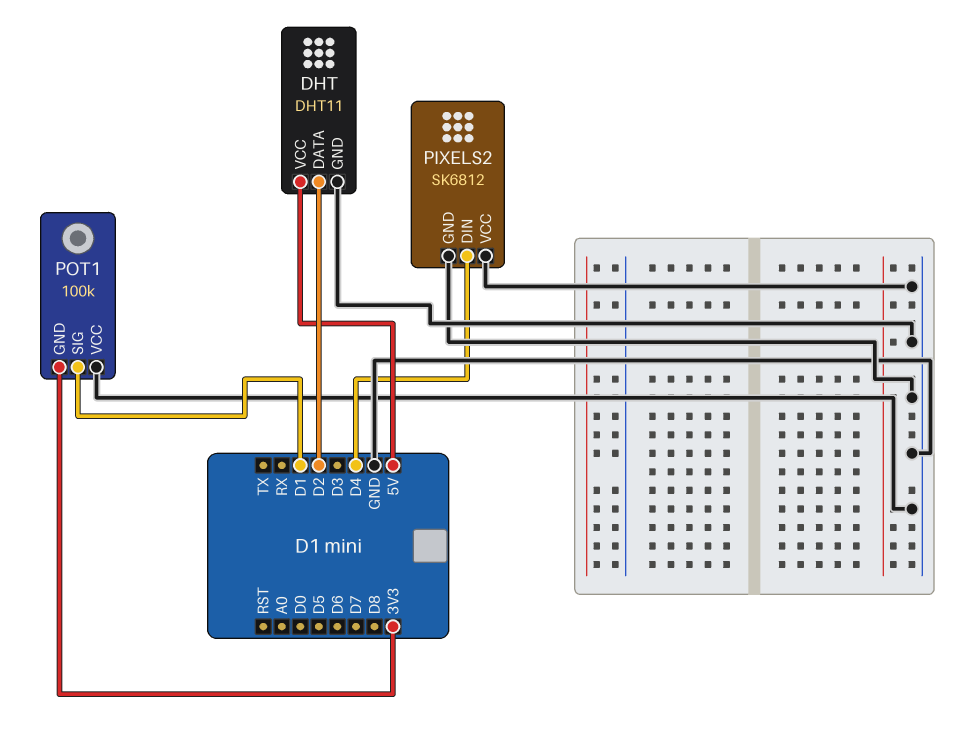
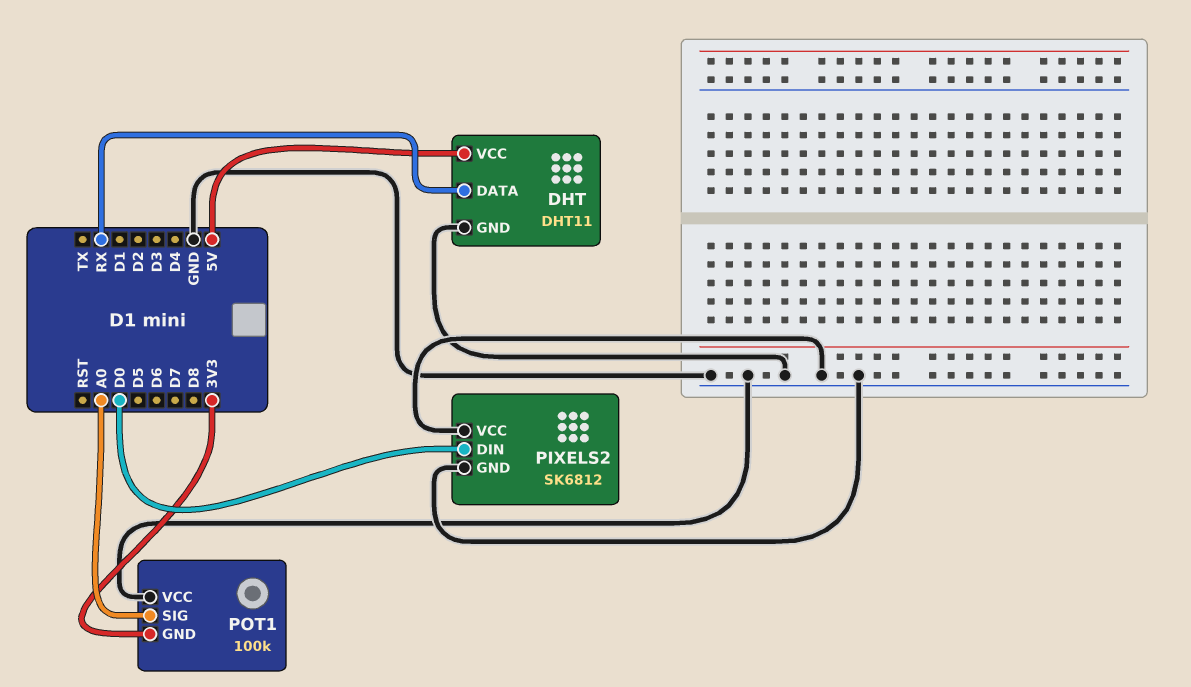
DHT pin DATA: D2 -> RX
PIXELS2 pin DIN: D4 -> D0
POT1 pin SIG: D1 -> A0

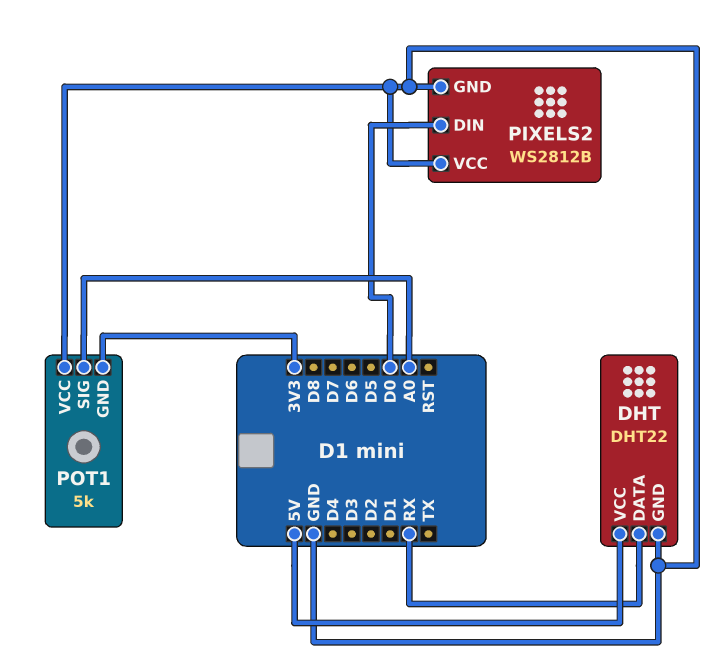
DHT: DHT11 -> DHT22
PIXELS2: SK6812 -> WS2812B
POT1: 100k -> 5k

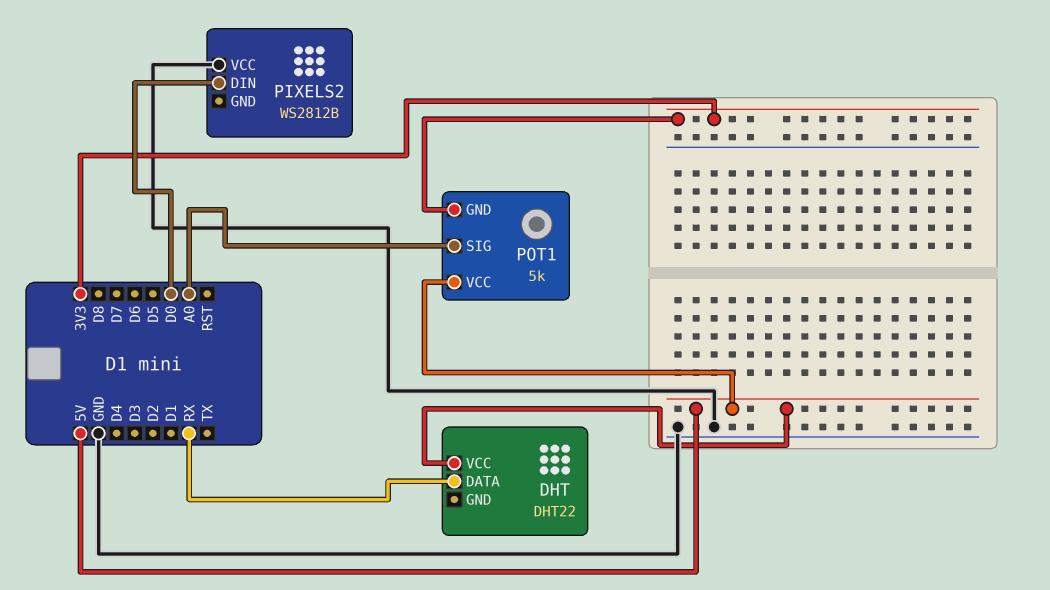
DHT pin GND: GND -> none
PIXELS2 pin GND: GND -> none
POT1 pin VCC: GND -> 5V

